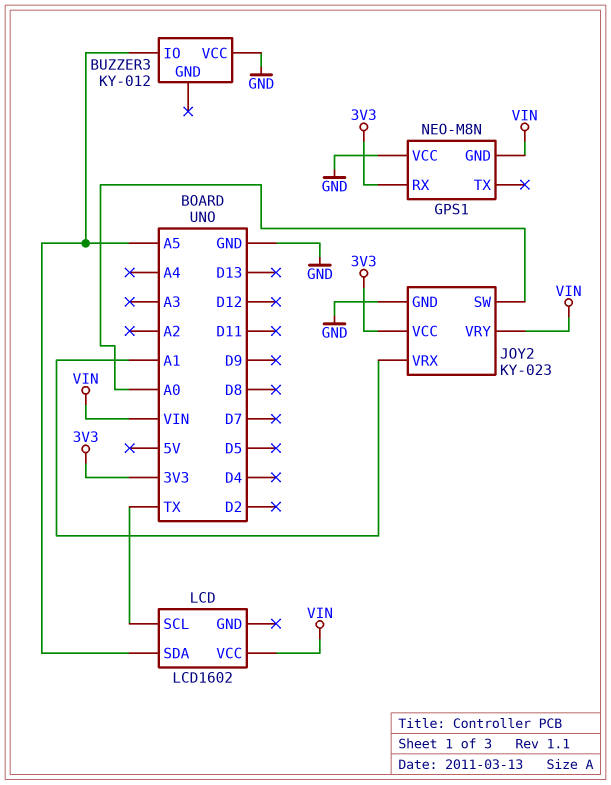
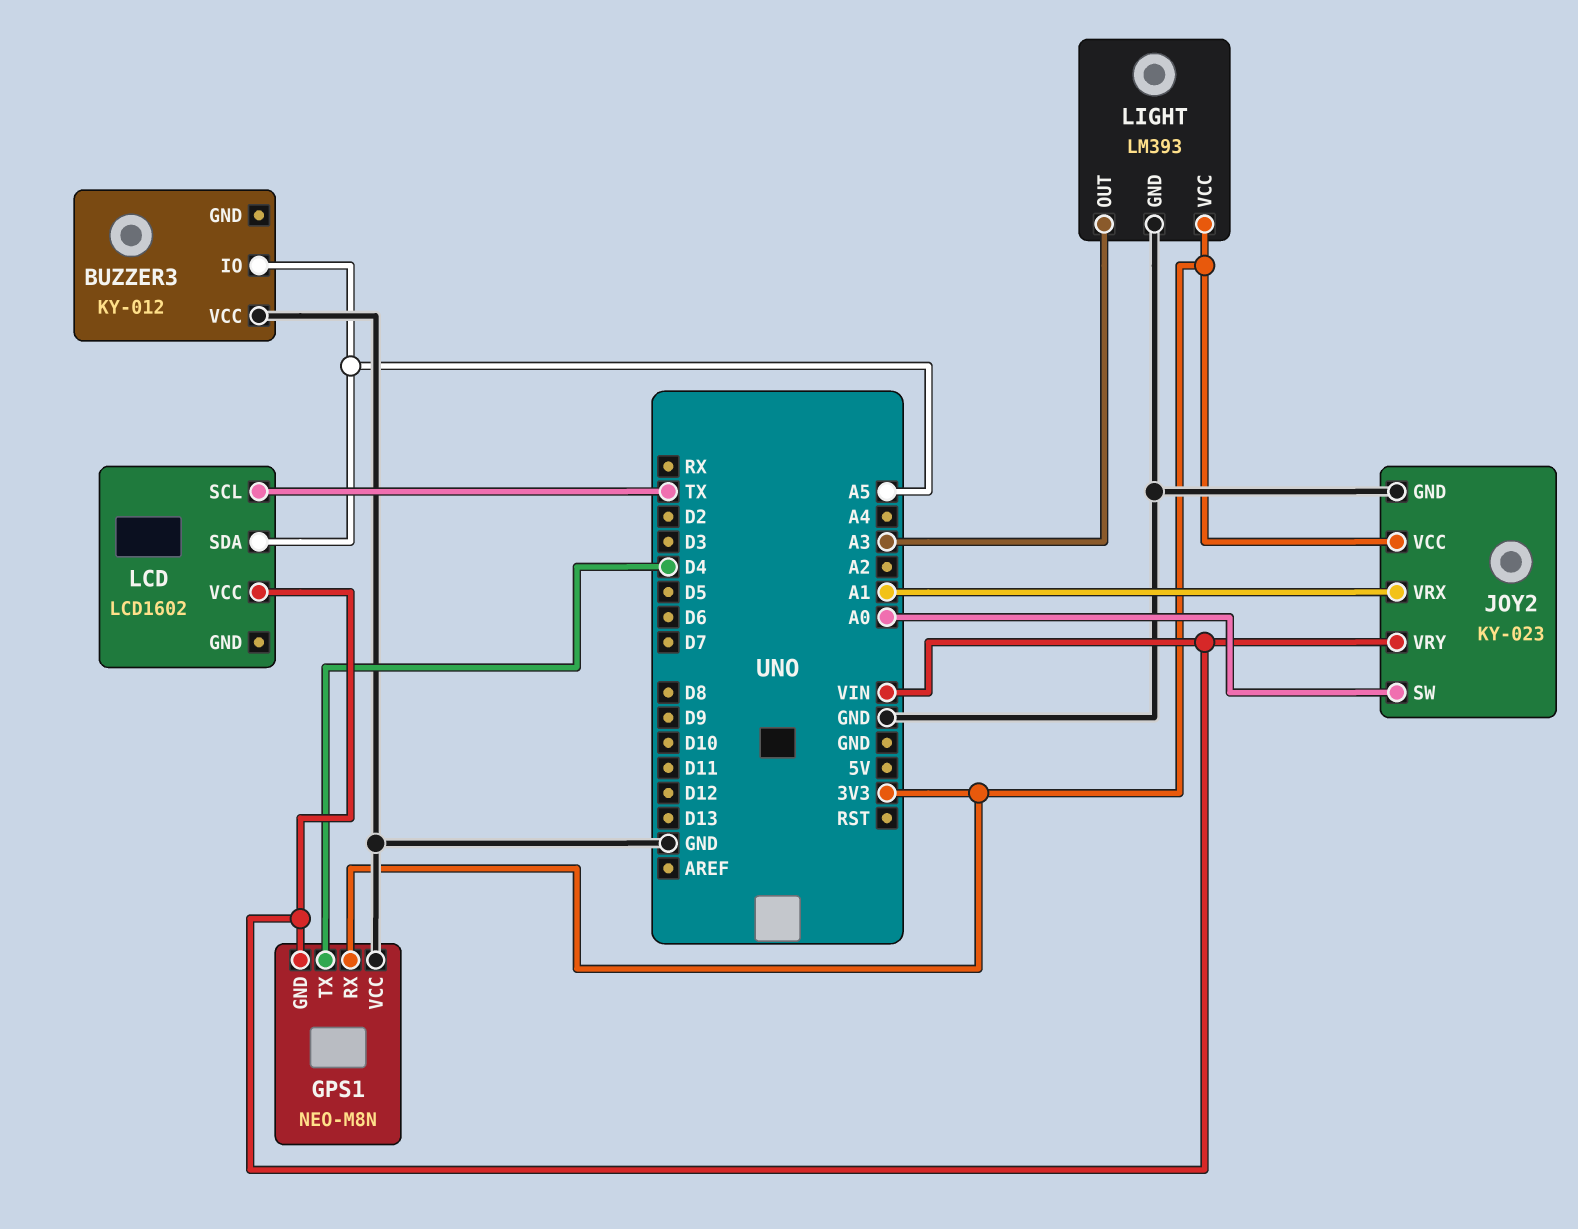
GPS1 pin TX: none -> D4
LIGHT: none -> LM393
LIGHT pin GND: none -> GND
LIGHT pin OUT: none -> A3
LIGHT pin VCC: none -> 3V3

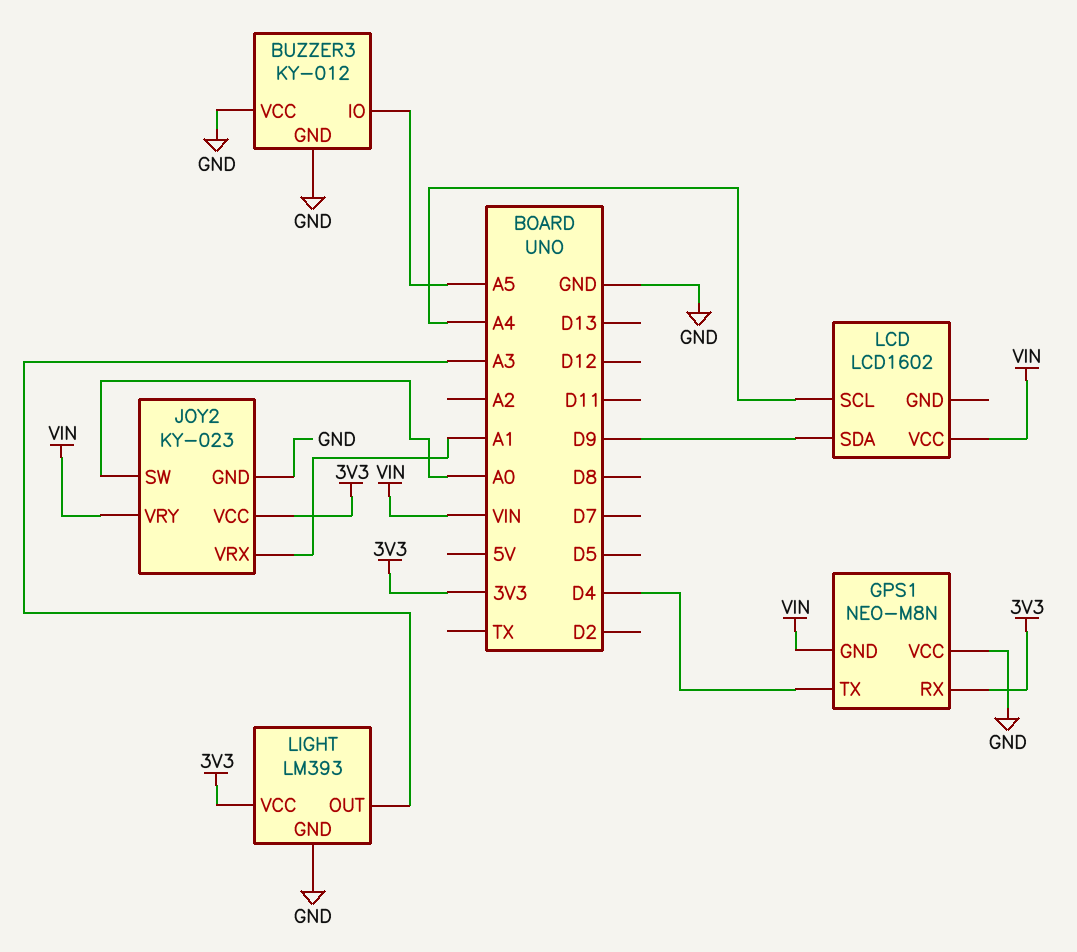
BUZZER3 pin GND: none -> GND
LCD pin SCL: TX -> A4
LCD pin SDA: A5 -> D9

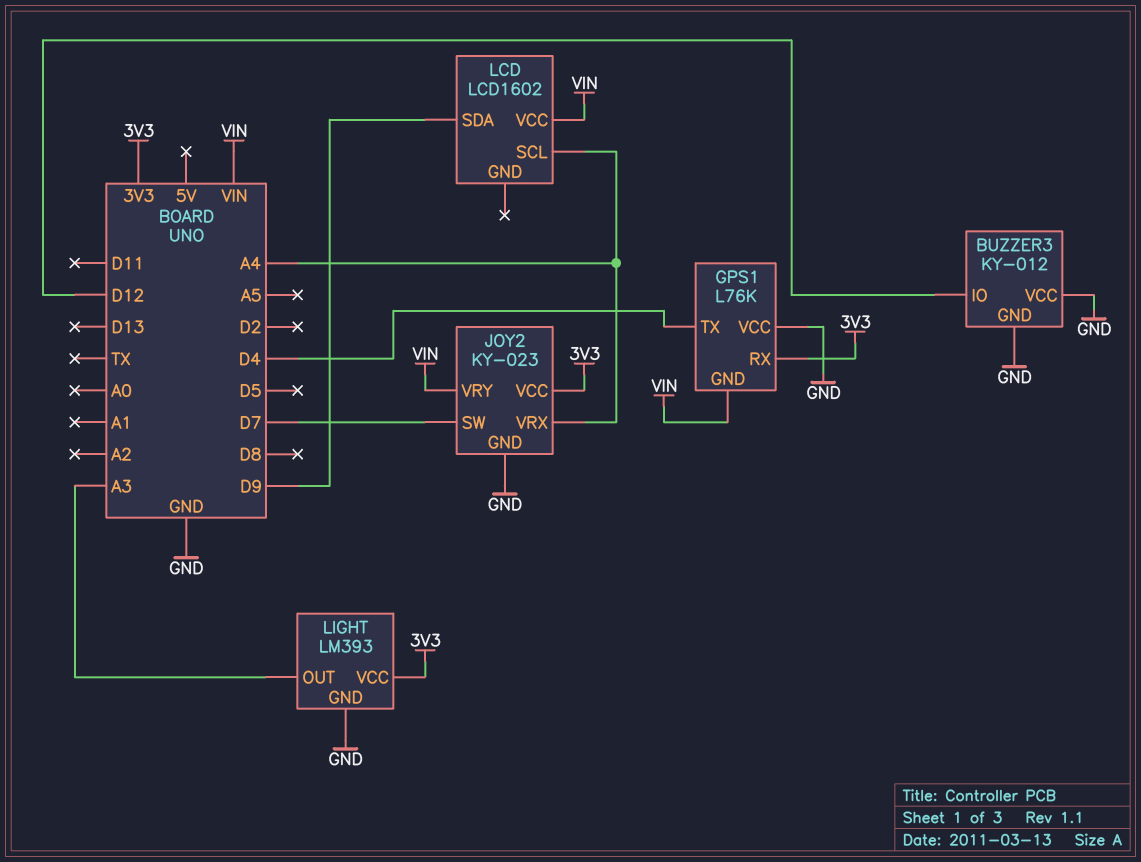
BUZZER3 pin IO: A5 -> D12
GPS1: NEO-M8N -> L76K
JOY2 pin SW: A0 -> D7
JOY2 pin VRX: A1 -> A4

